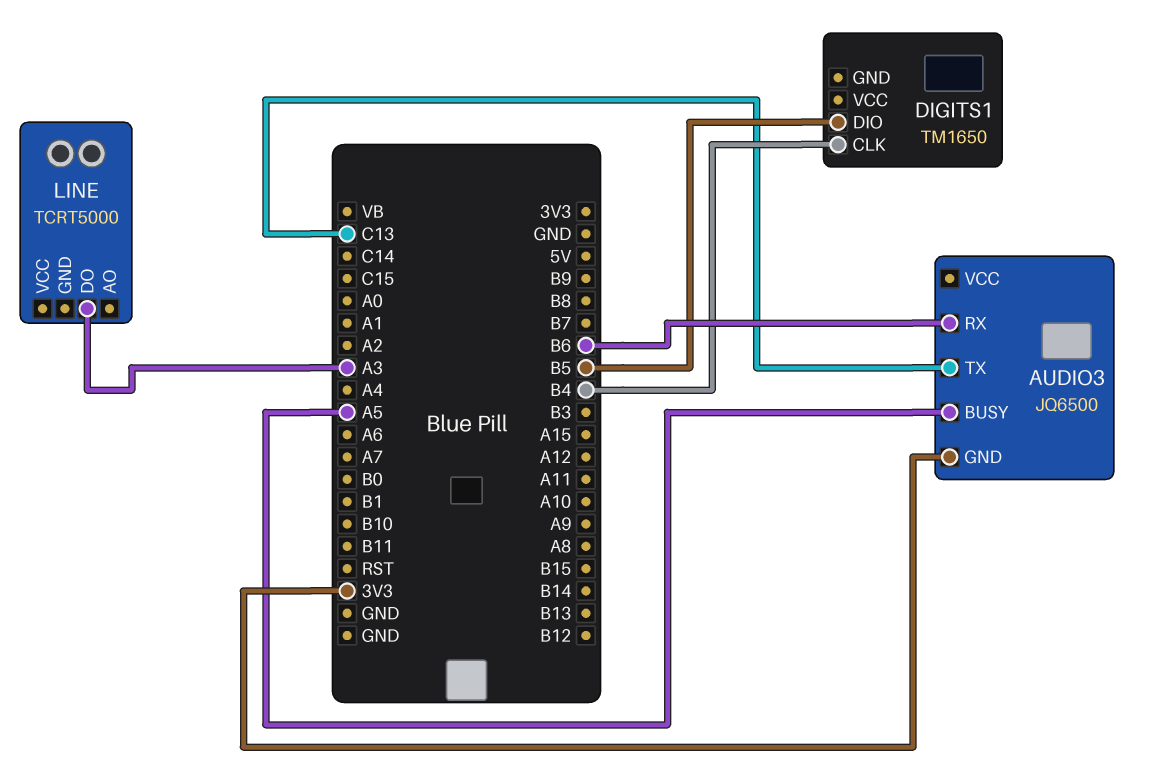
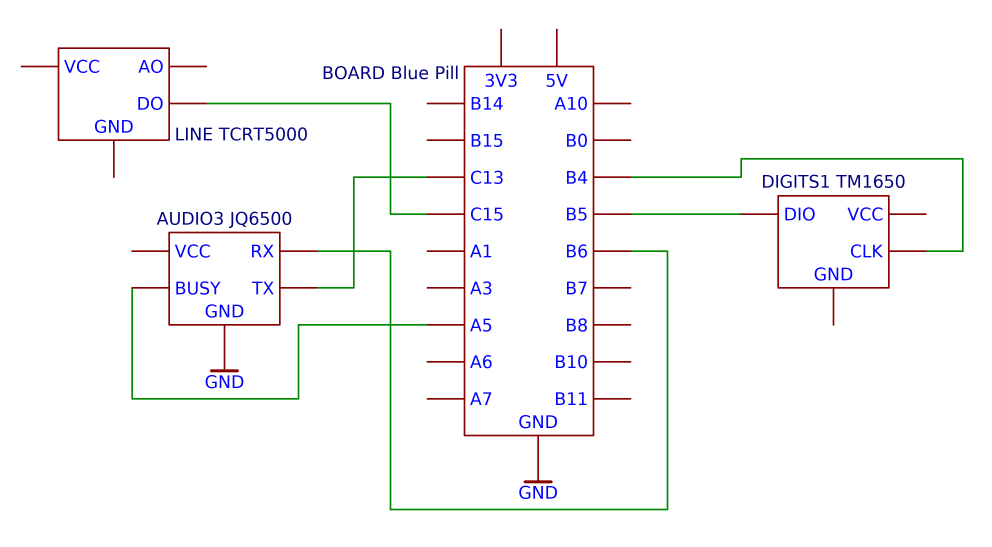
AUDIO3 pin GND: 3V3 -> GND
LINE pin DO: A3 -> C15

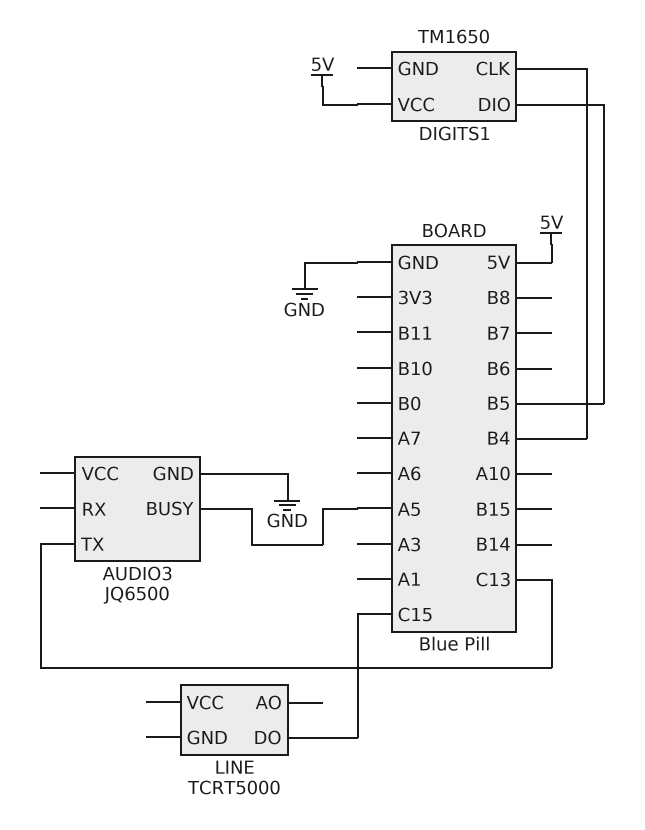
AUDIO3 pin RX: B6 -> none
DIGITS1 pin VCC: none -> 5V

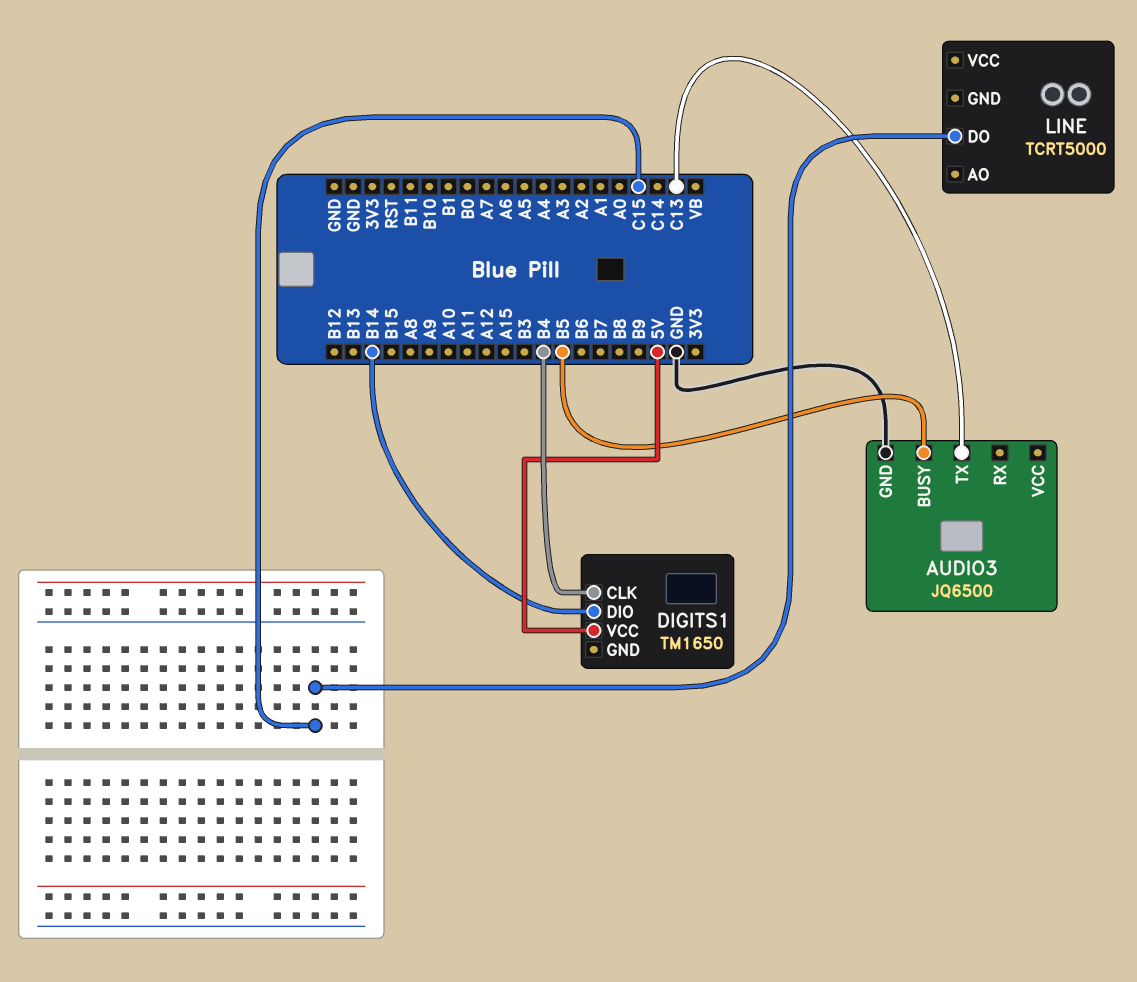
AUDIO3 pin BUSY: A5 -> B5
DIGITS1 pin DIO: B5 -> B14

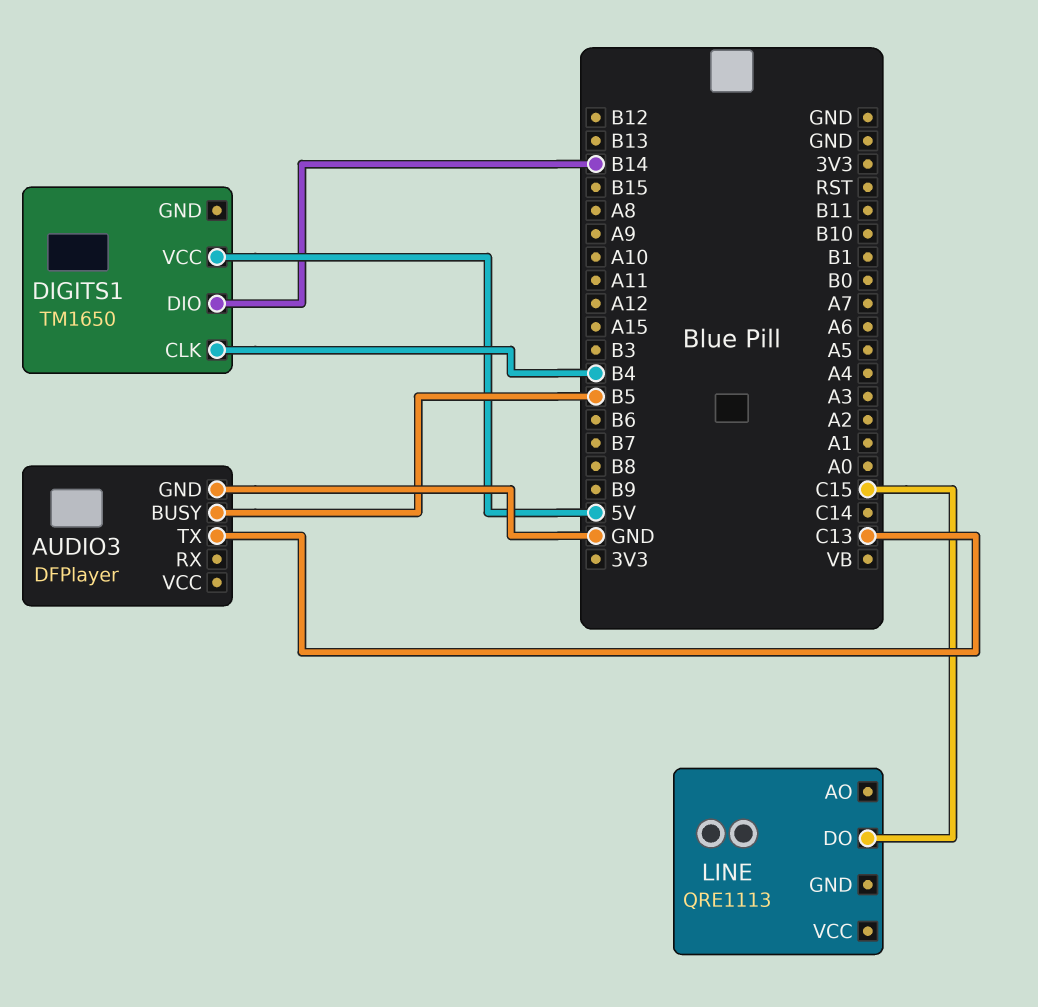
AUDIO3: JQ6500 -> DFPlayer
LINE: TCRT5000 -> QRE1113

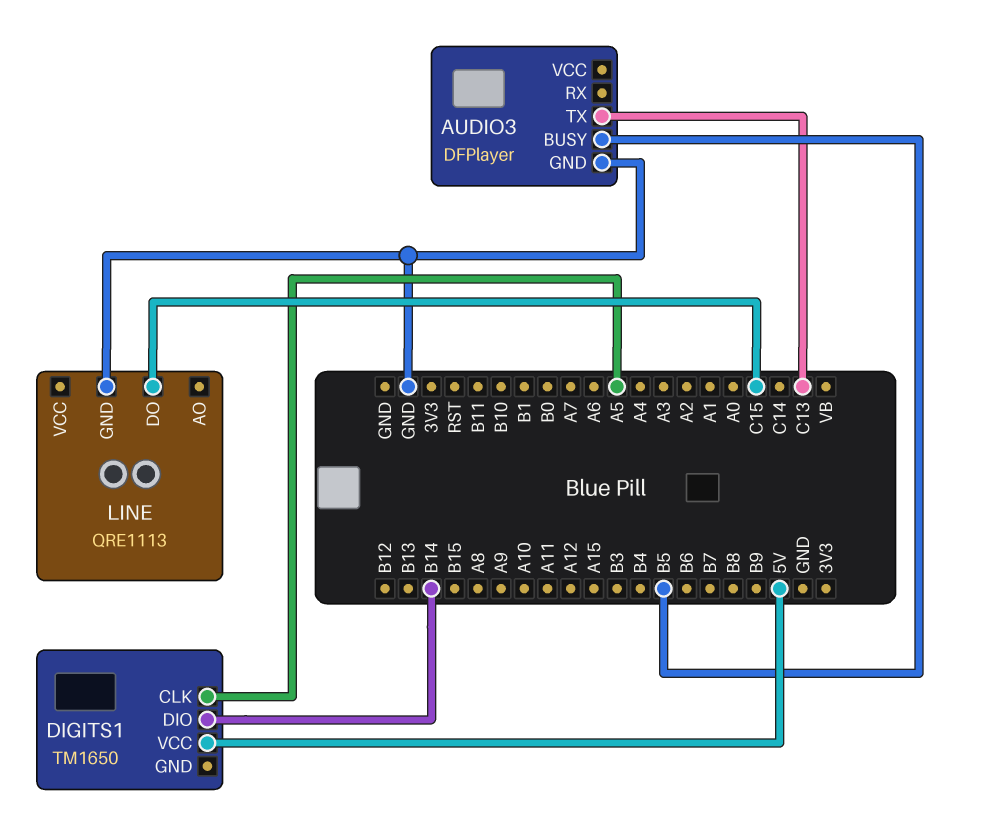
DIGITS1 pin CLK: B4 -> A5
LINE pin GND: none -> GND

